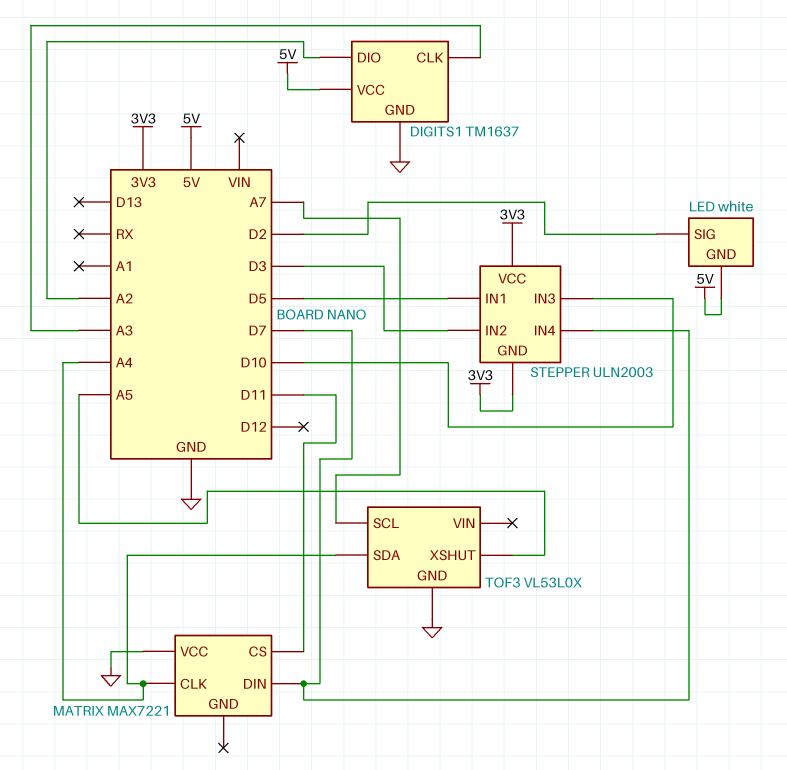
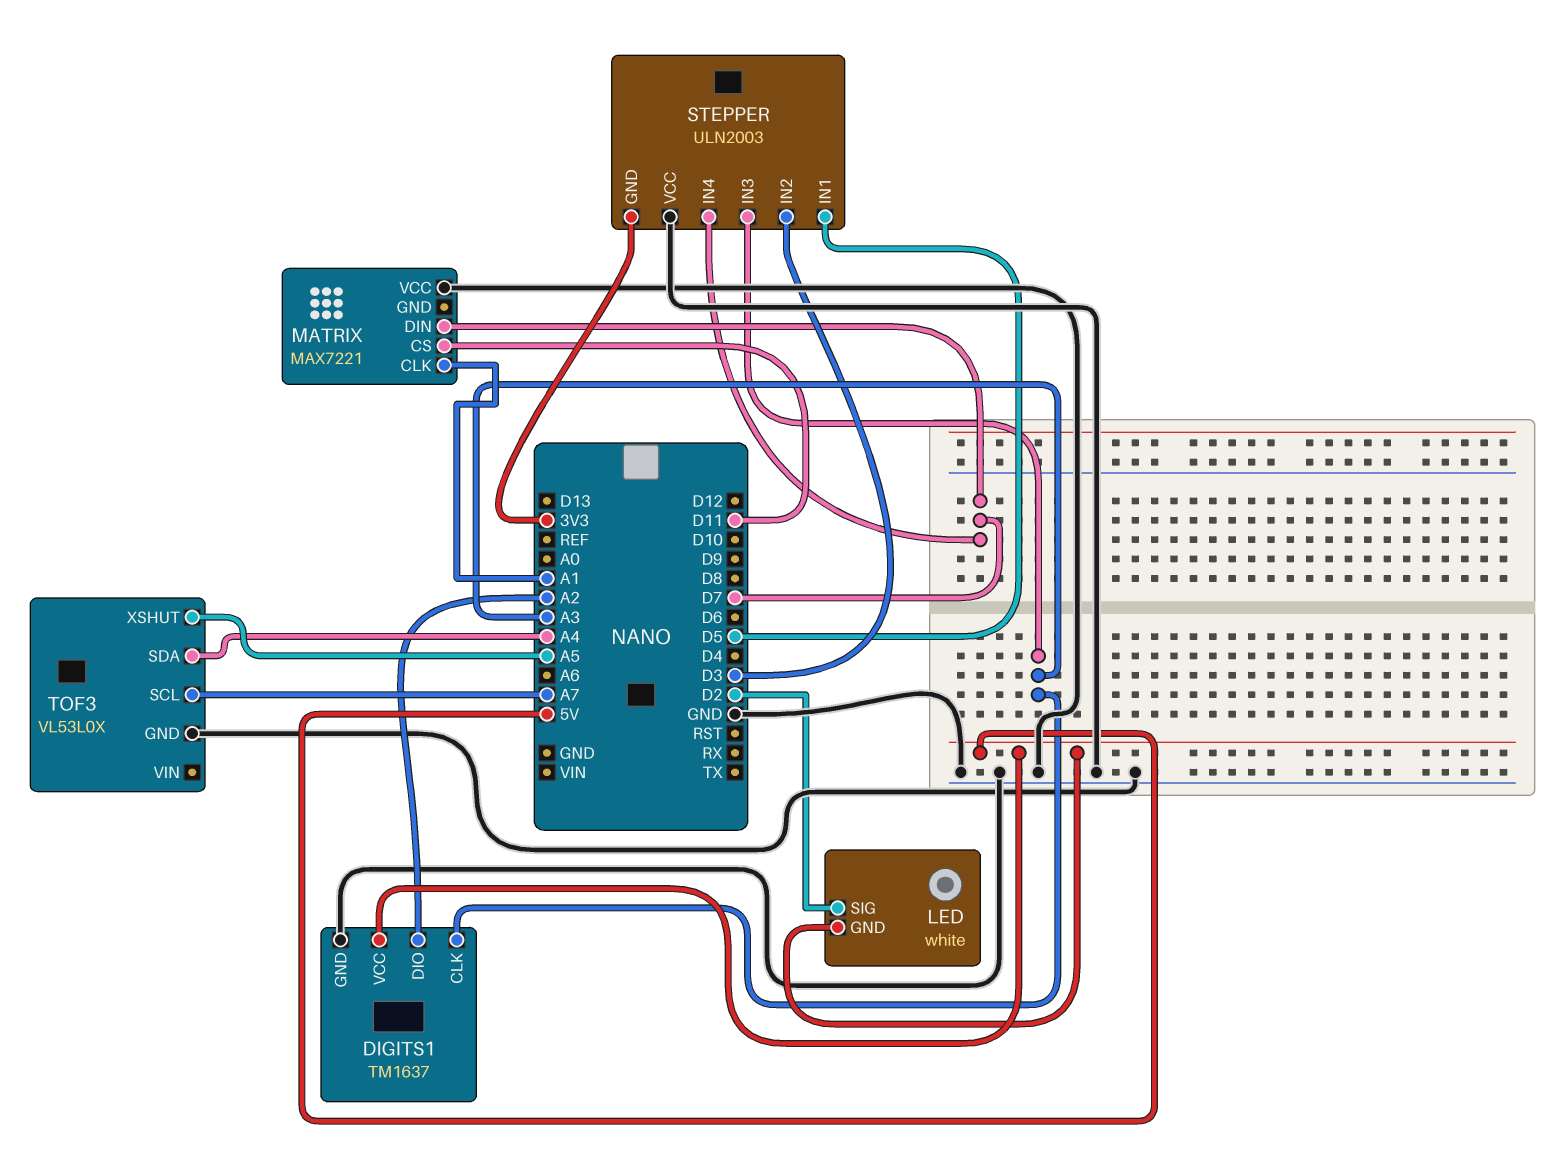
MATRIX pin CLK: A4 -> A1
STEPPER pin IN3: D10 -> A3
STEPPER pin VCC: 3V3 -> GND

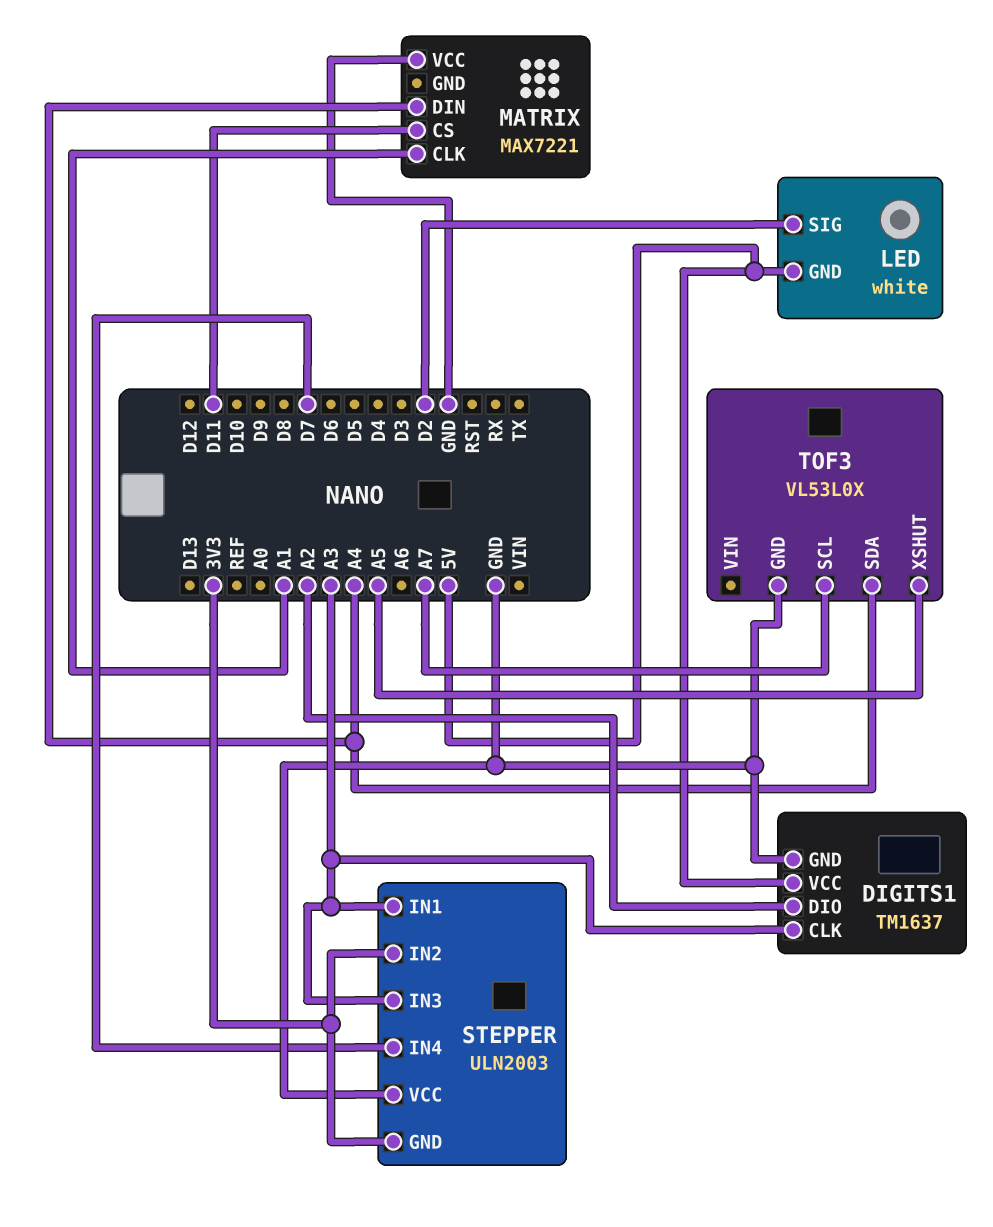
MATRIX pin DIN: D7 -> A4
STEPPER pin IN1: D5 -> A3
STEPPER pin IN2: D3 -> 3V3

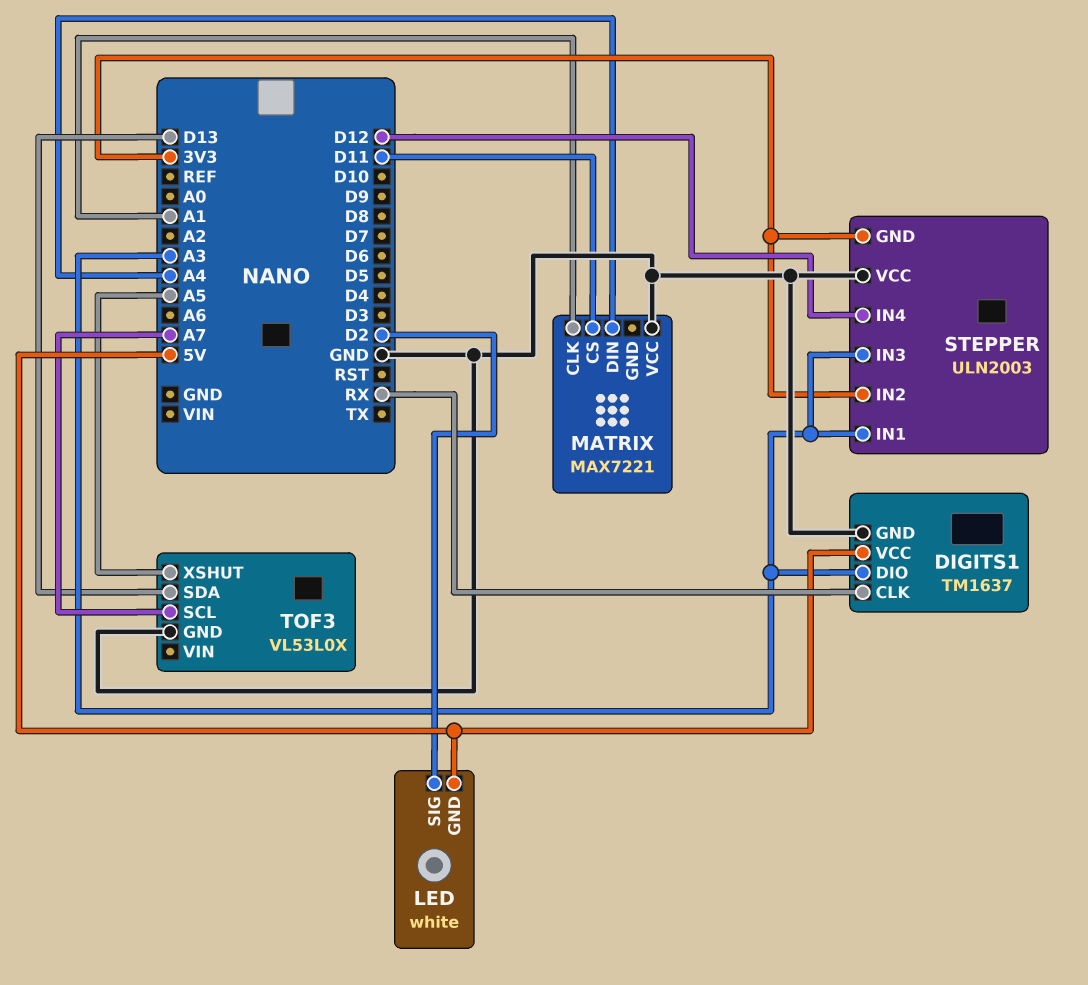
DIGITS1 pin CLK: A3 -> RX
DIGITS1 pin DIO: A2 -> A3
STEPPER pin IN4: D7 -> D12
TOF3 pin SDA: A4 -> D13

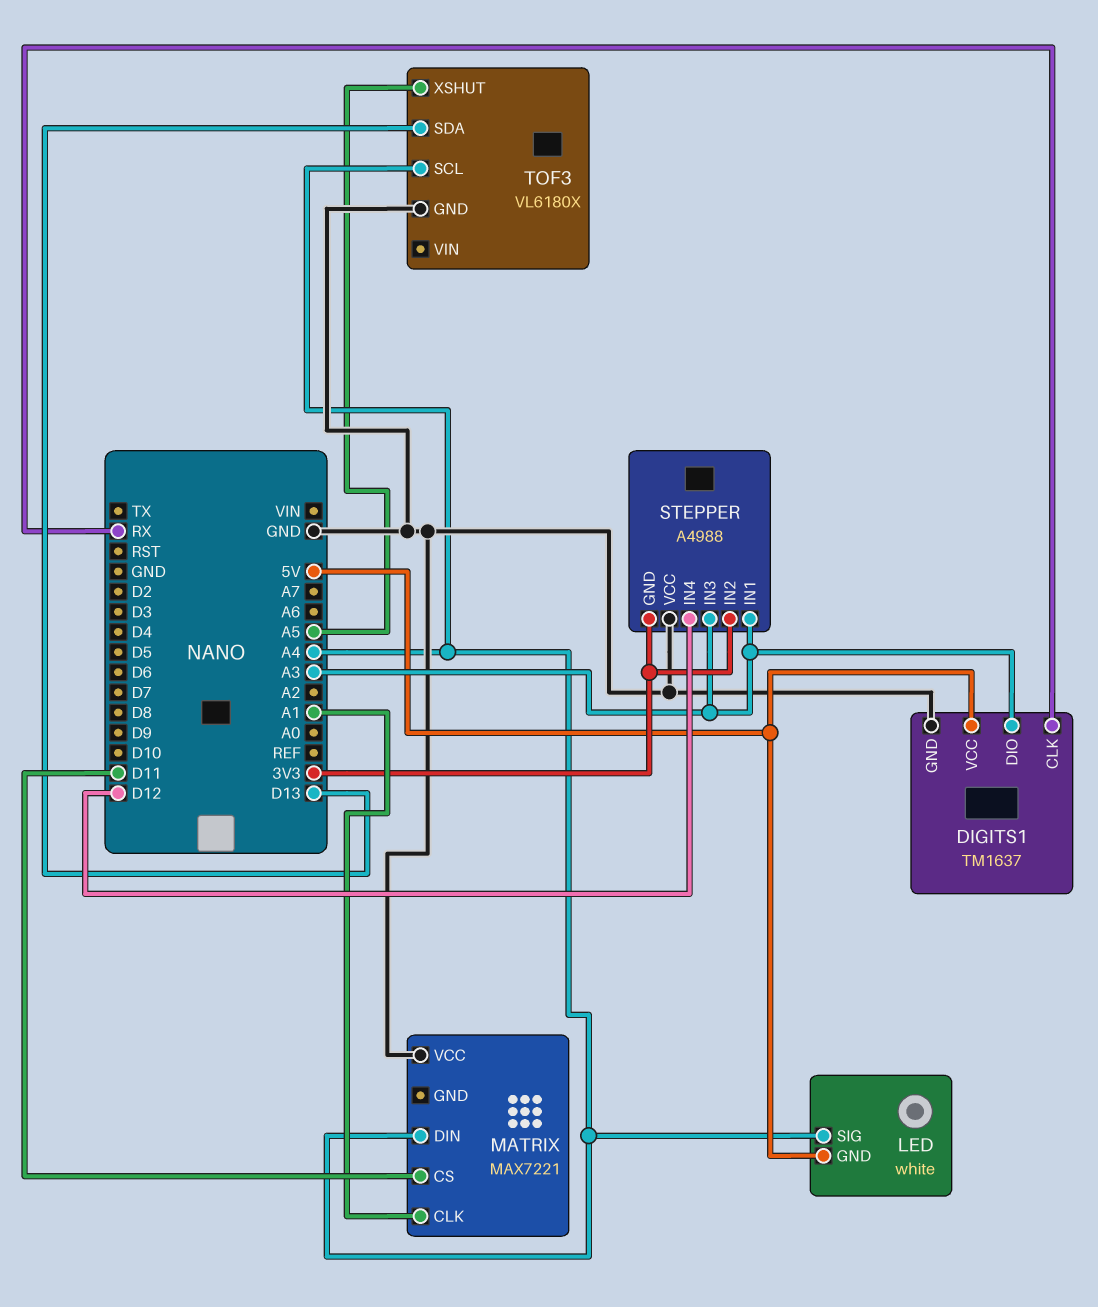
LED pin SIG: D2 -> A4
STEPPER: ULN2003 -> A4988
TOF3: VL53L0X -> VL6180X
TOF3 pin SCL: A7 -> A4

